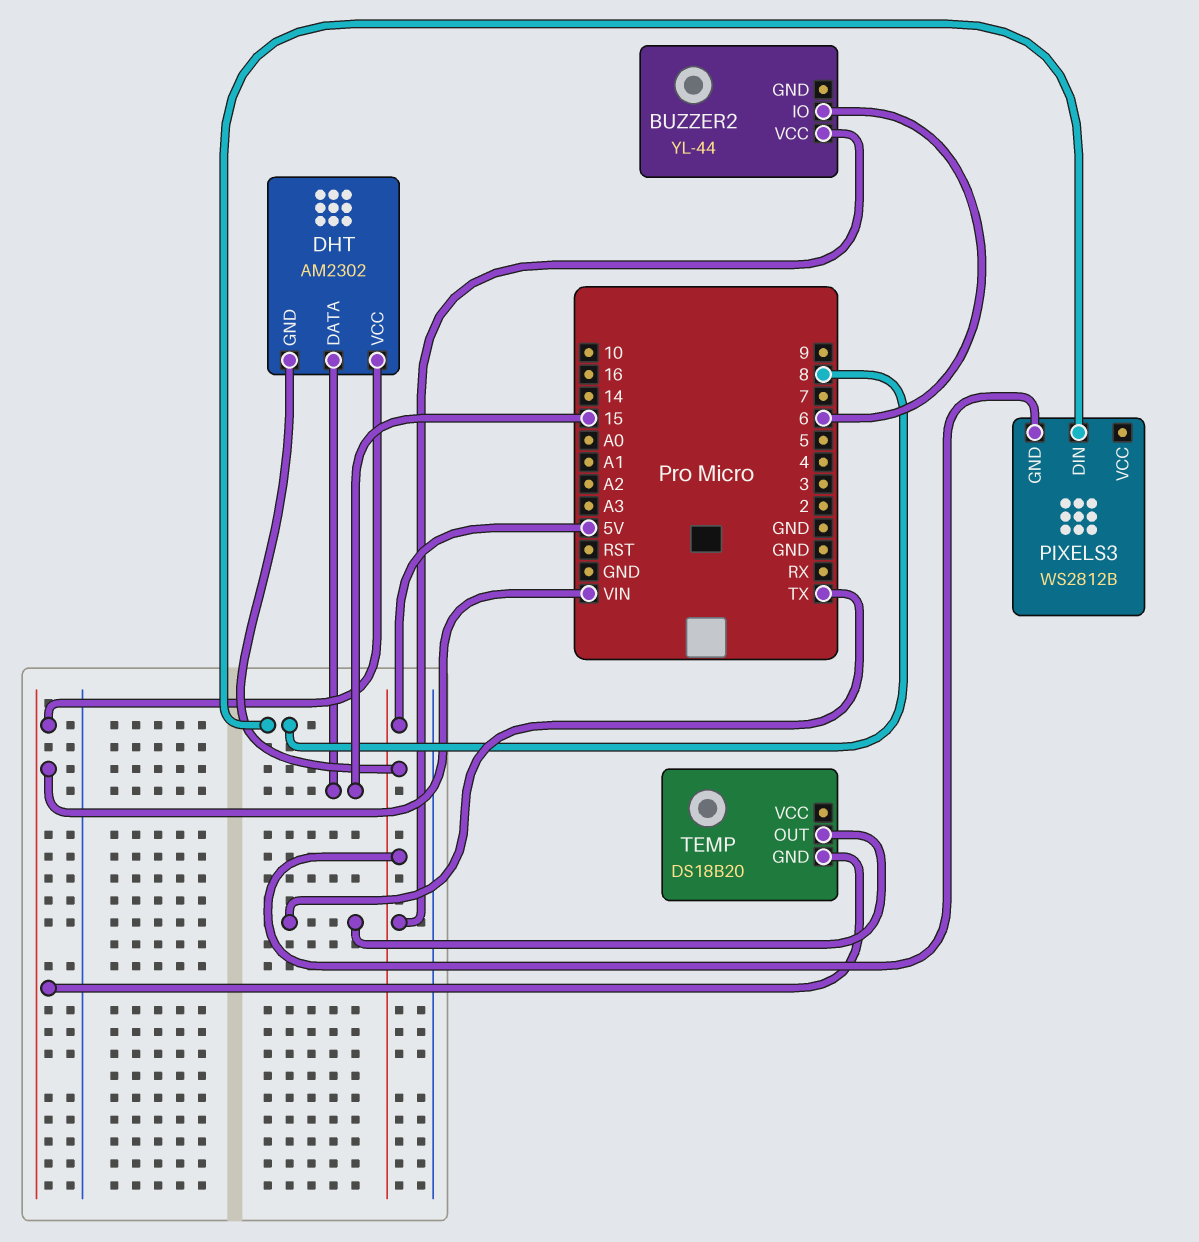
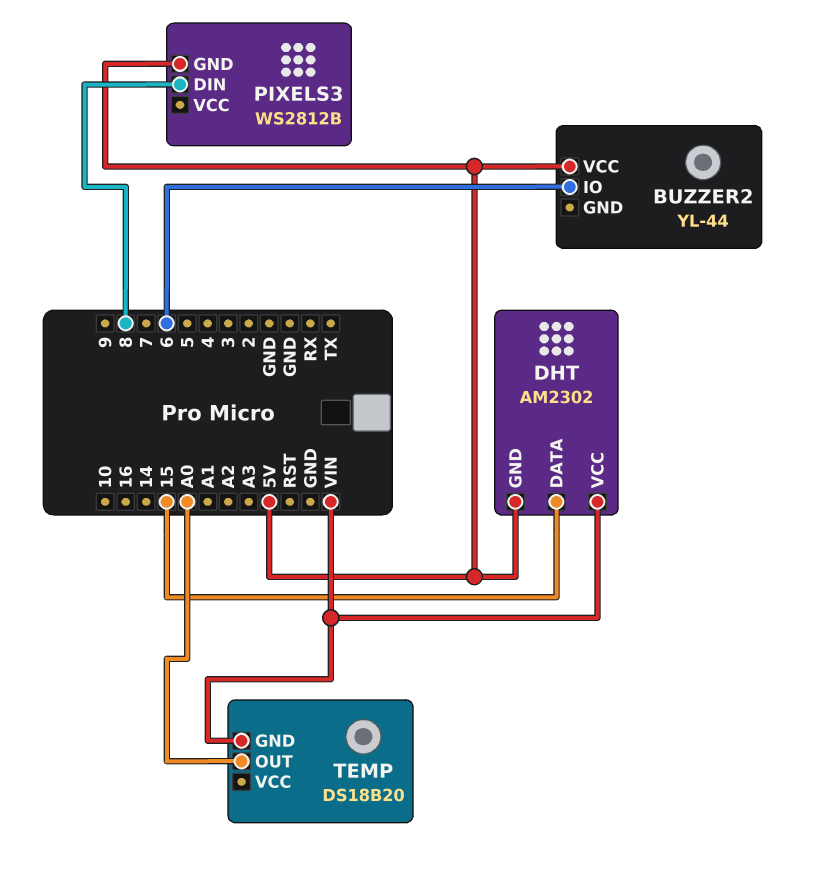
TEMP pin OUT: TX -> A0

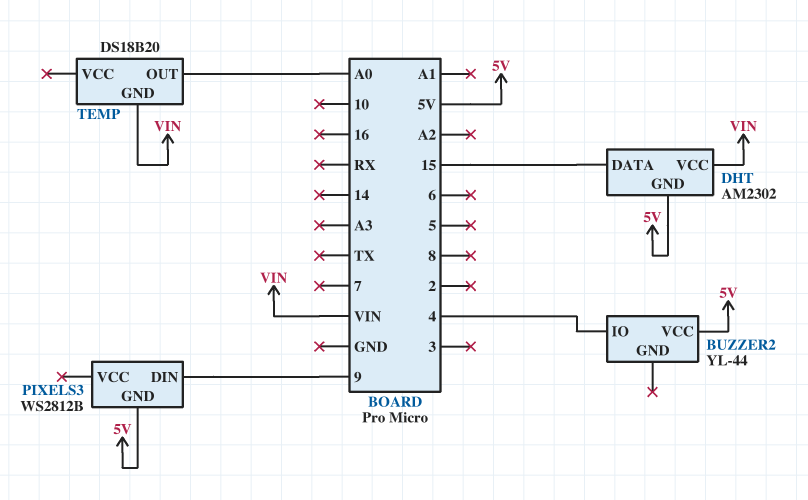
BUZZER2 pin IO: 6 -> 4
PIXELS3 pin DIN: 8 -> 9

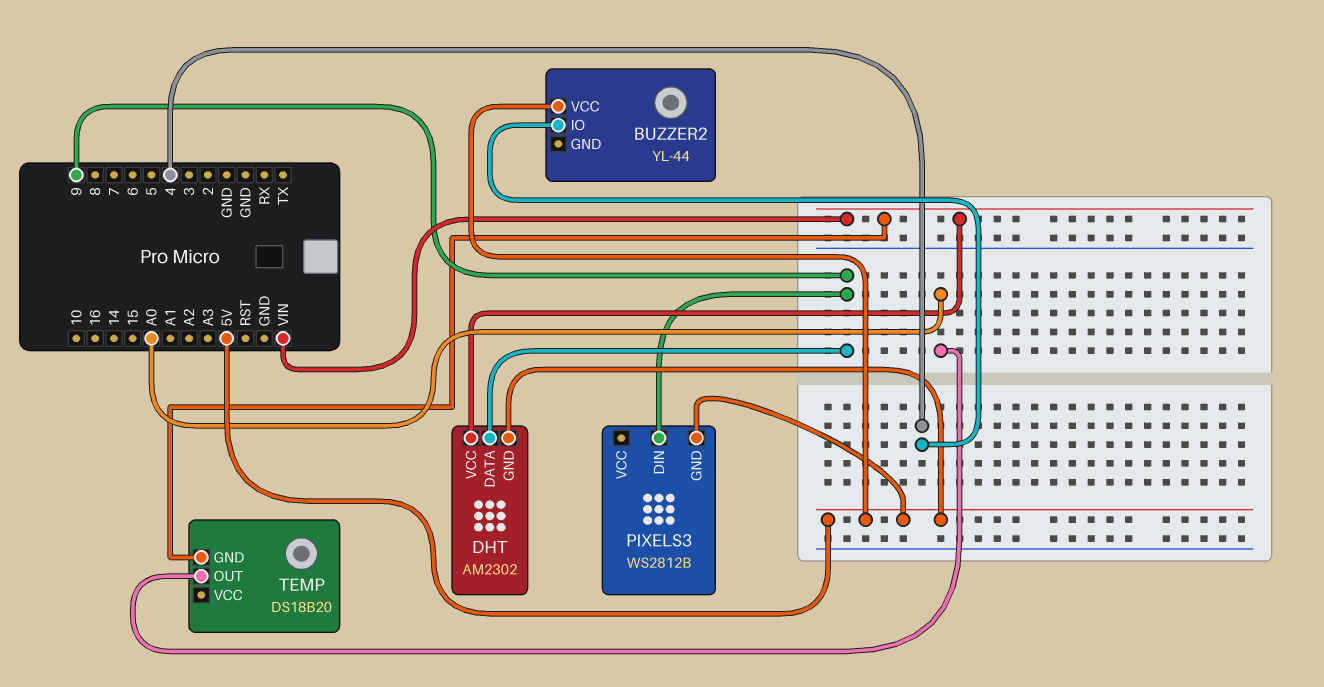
DHT pin DATA: 15 -> 9

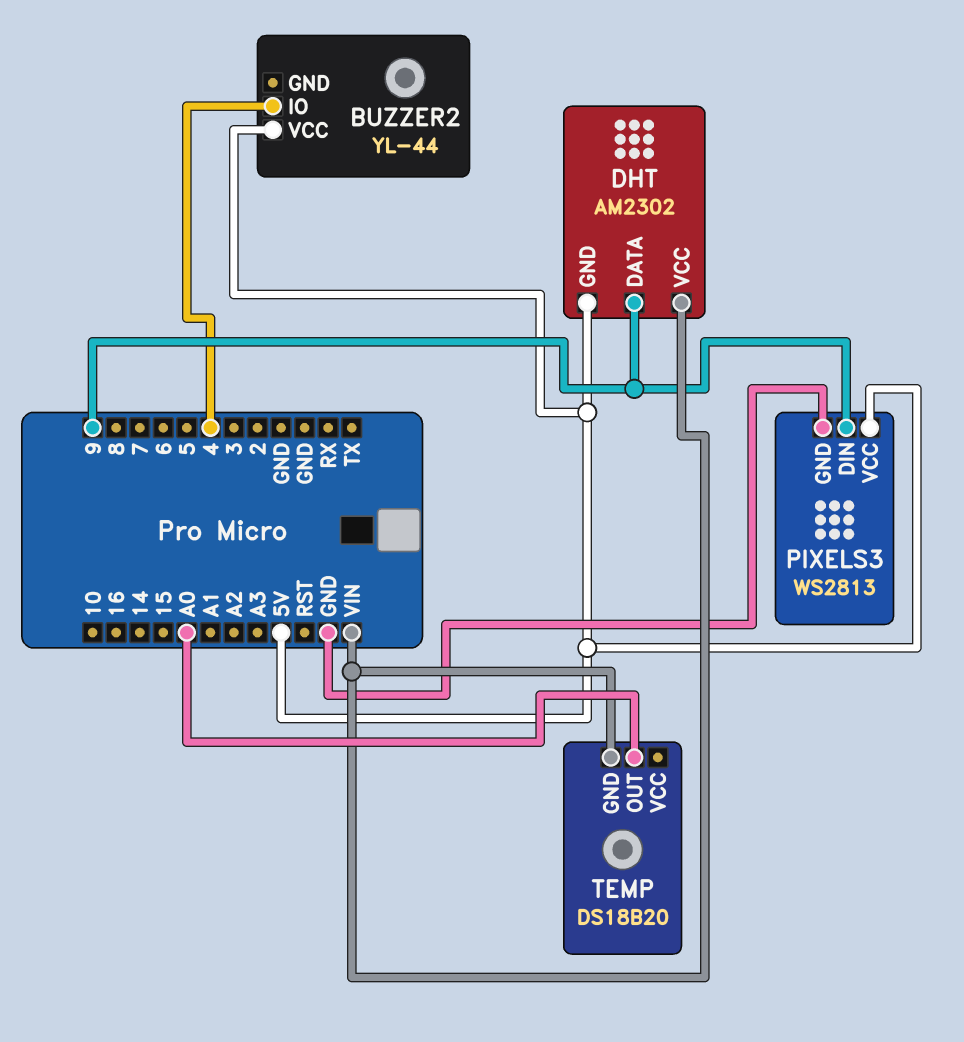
PIXELS3: WS2812B -> WS2813
PIXELS3 pin GND: 5V -> GND
PIXELS3 pin VCC: none -> 5V

